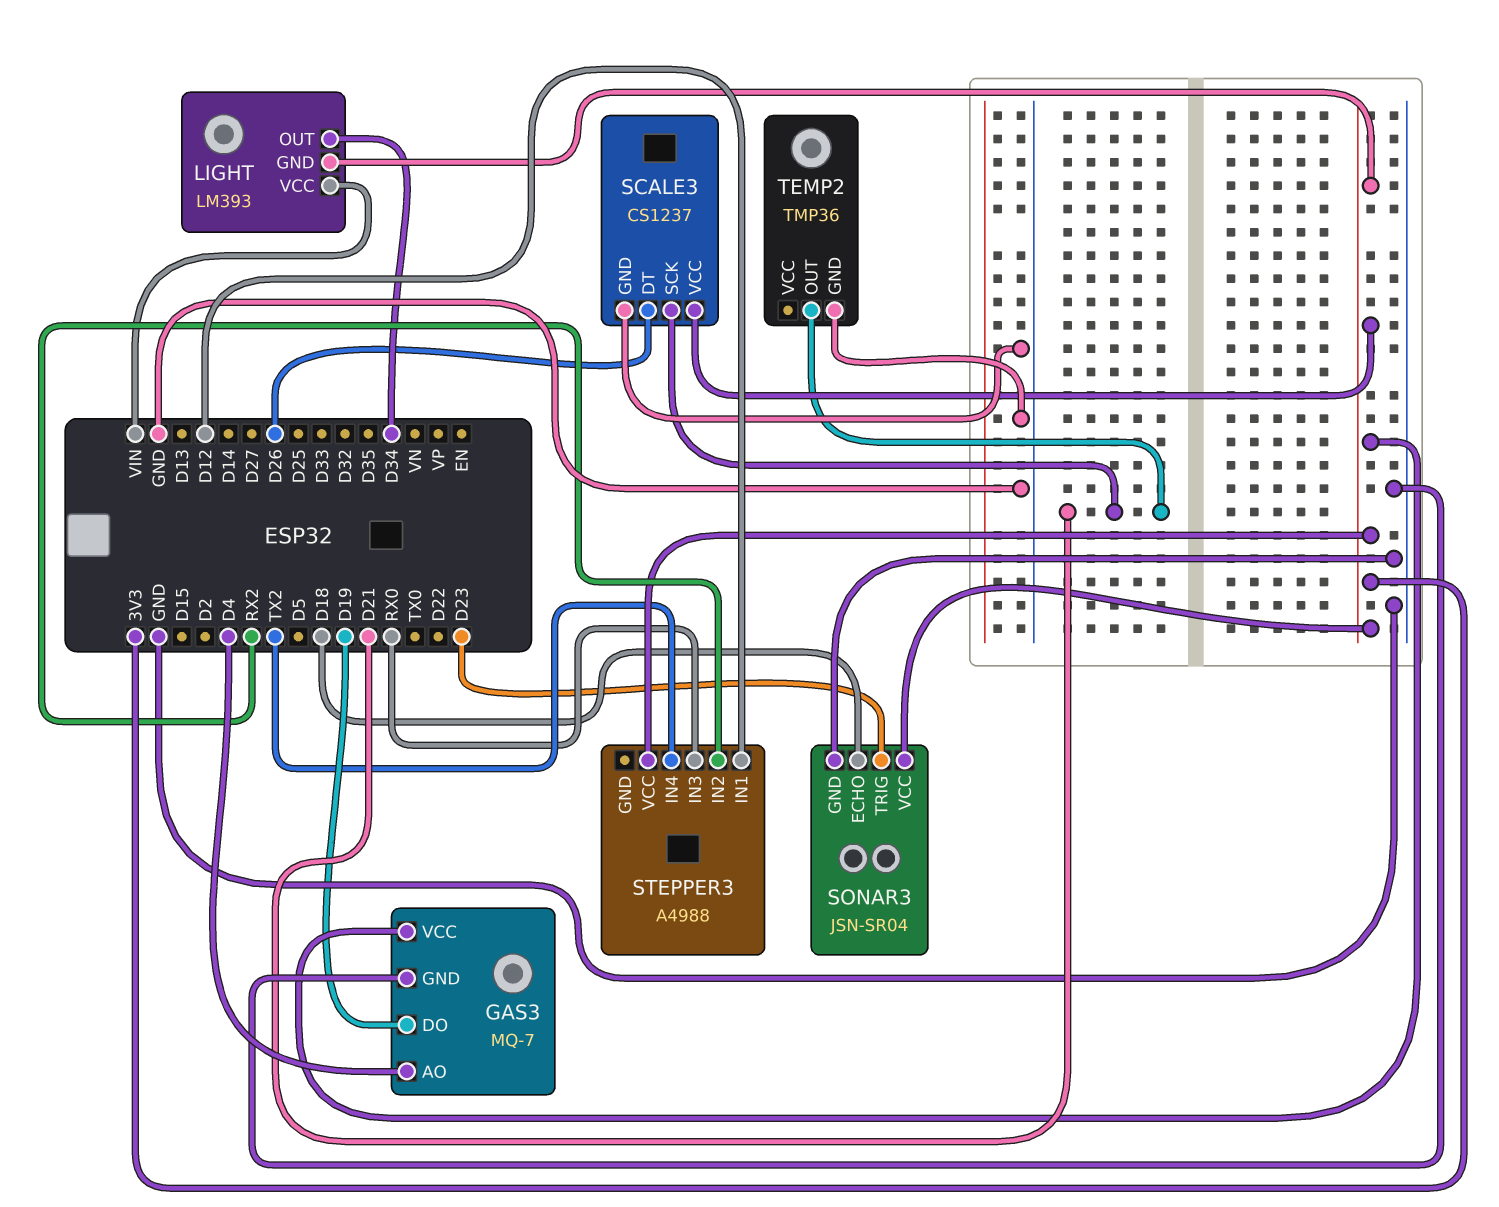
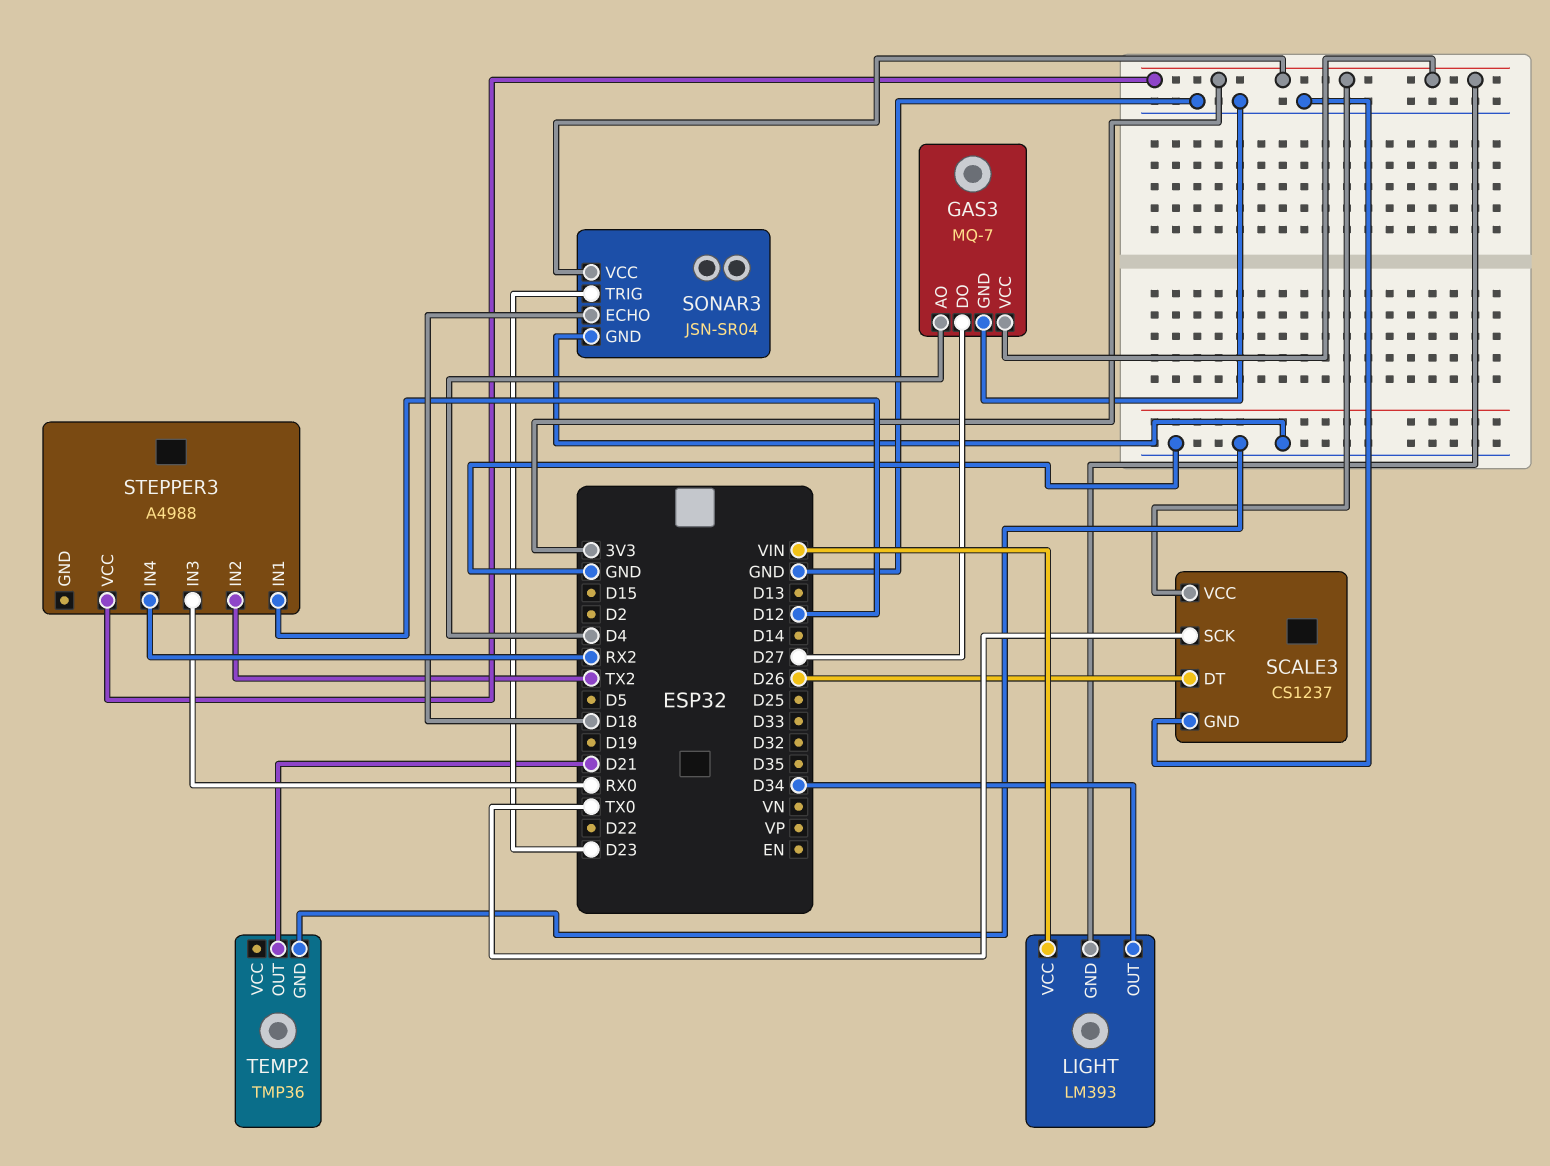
GAS3 pin DO: D19 -> D27
SCALE3 pin SCK: D21 -> TX0
STEPPER3 pin IN2: RX2 -> TX2
STEPPER3 pin IN4: TX2 -> RX2

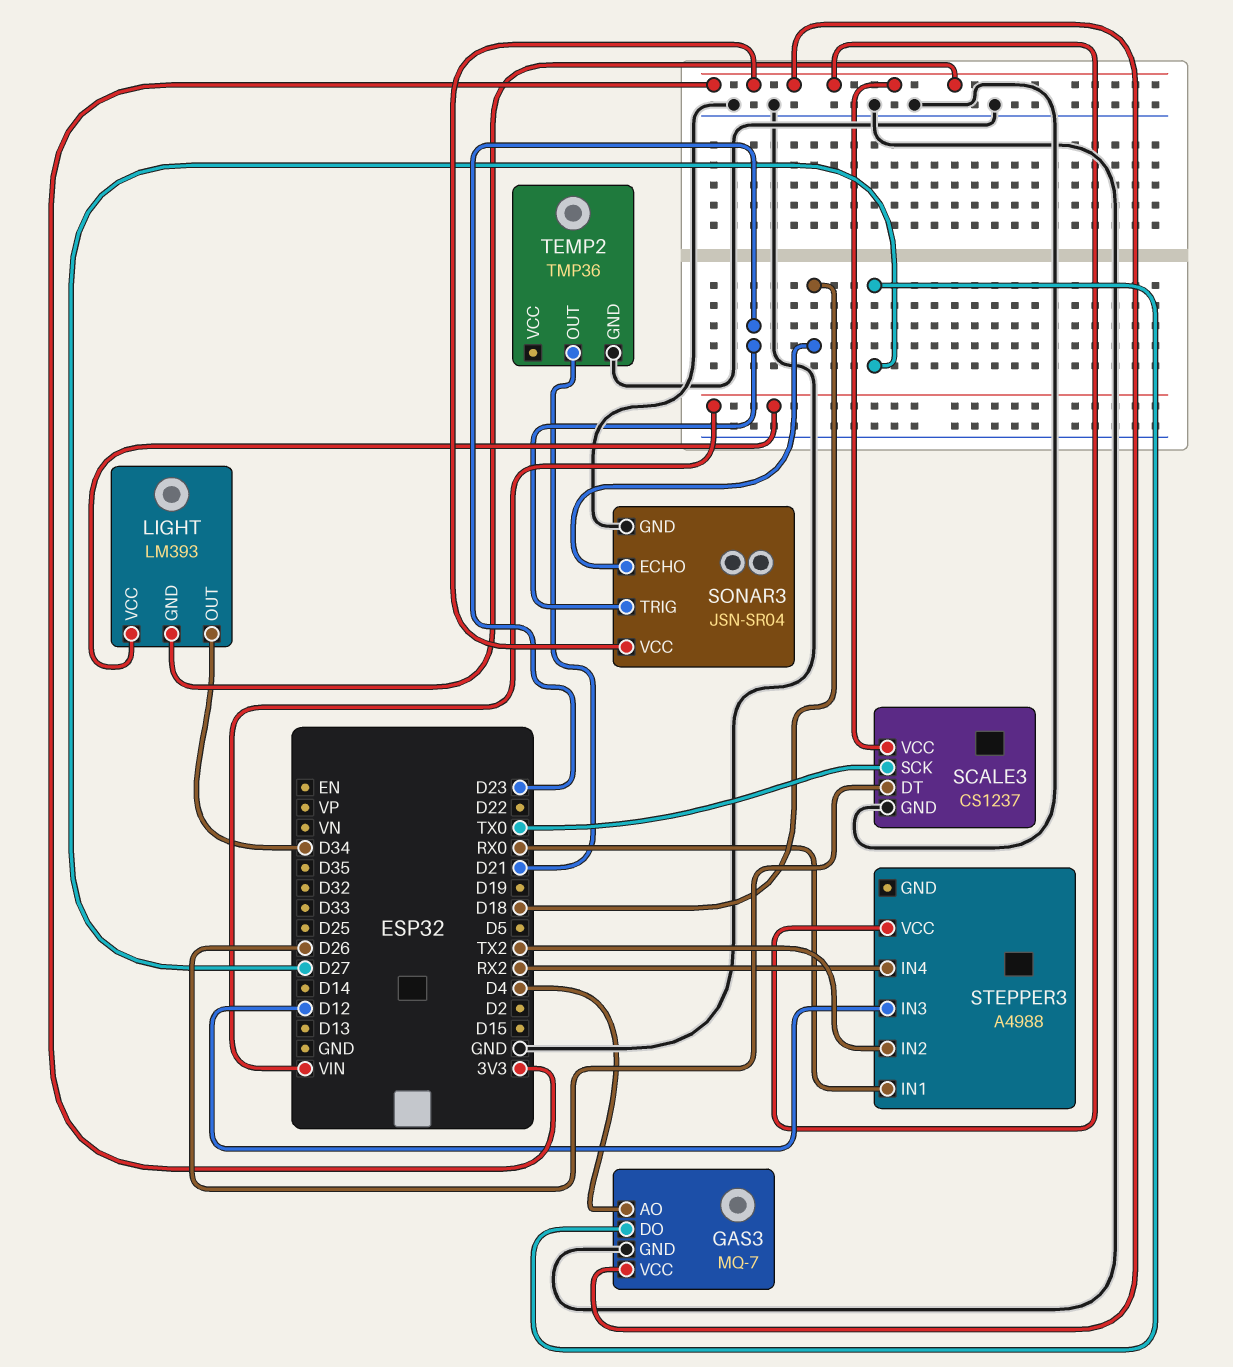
STEPPER3 pin IN1: D12 -> RX0
STEPPER3 pin IN3: RX0 -> D12

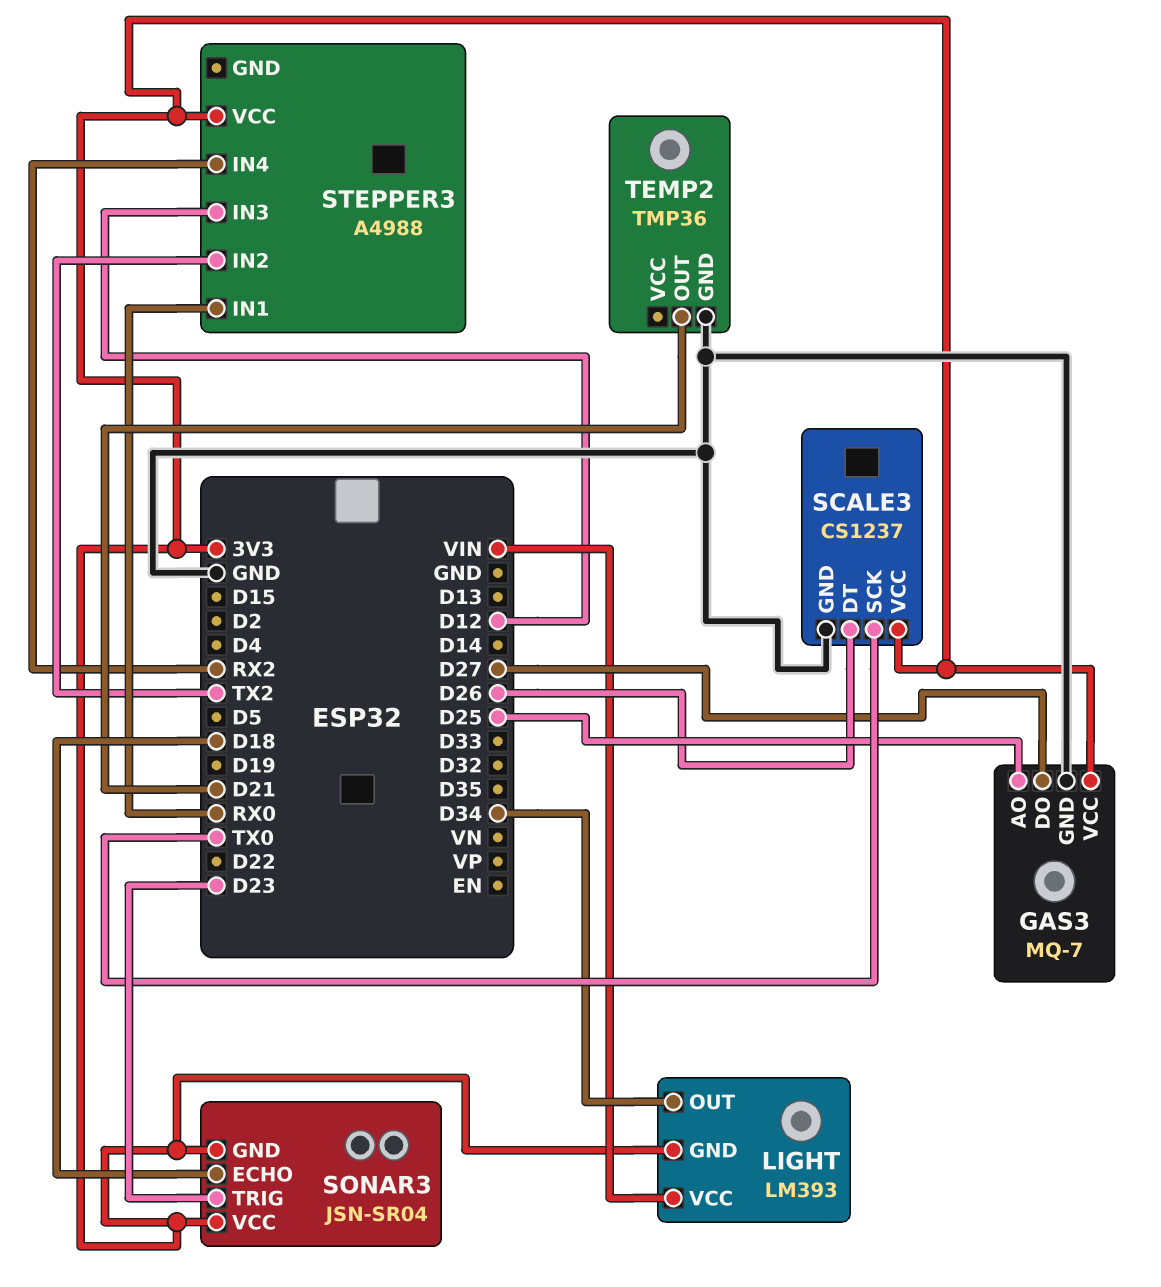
GAS3 pin AO: D4 -> D25
SONAR3 pin GND: GND -> 3V3

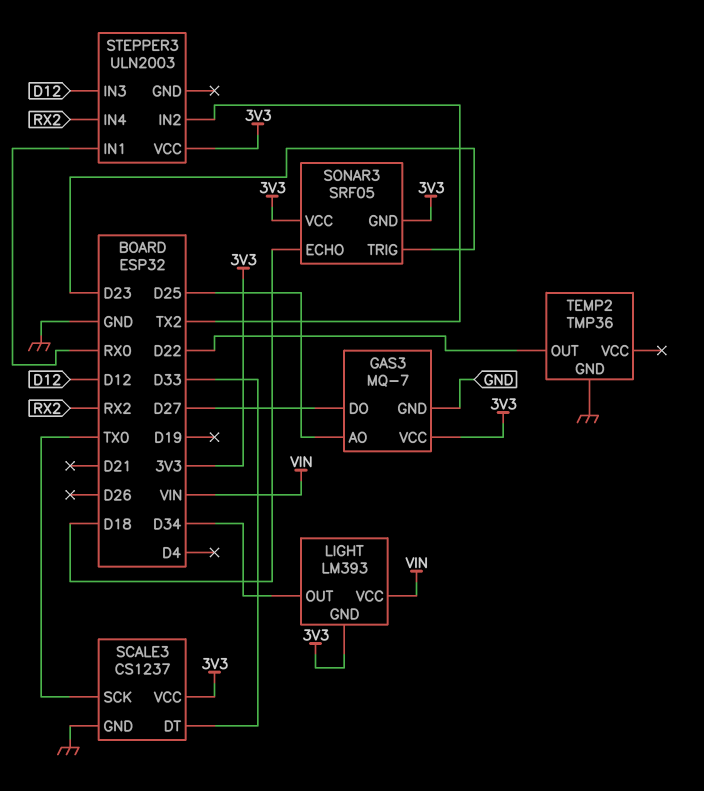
SCALE3 pin DT: D26 -> D33
SONAR3: JSN-SR04 -> SRF05
STEPPER3: A4988 -> ULN2003
TEMP2 pin OUT: D21 -> D22

